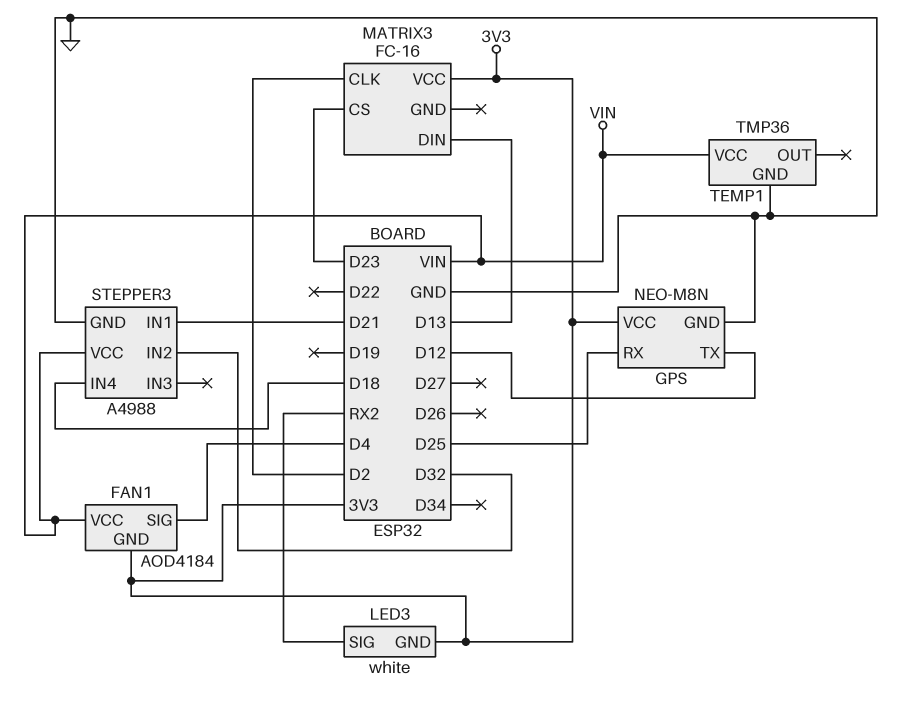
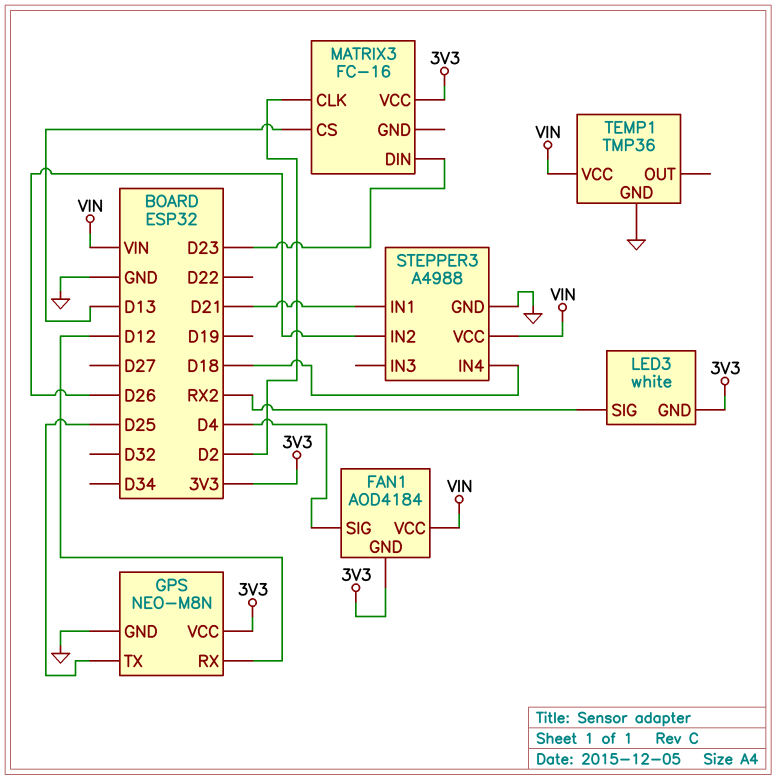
GPS pin RX: D25 -> D12
GPS pin TX: D12 -> D25
MATRIX3 pin CS: D23 -> D13
MATRIX3 pin DIN: D13 -> D23
STEPPER3 pin IN2: D32 -> D26

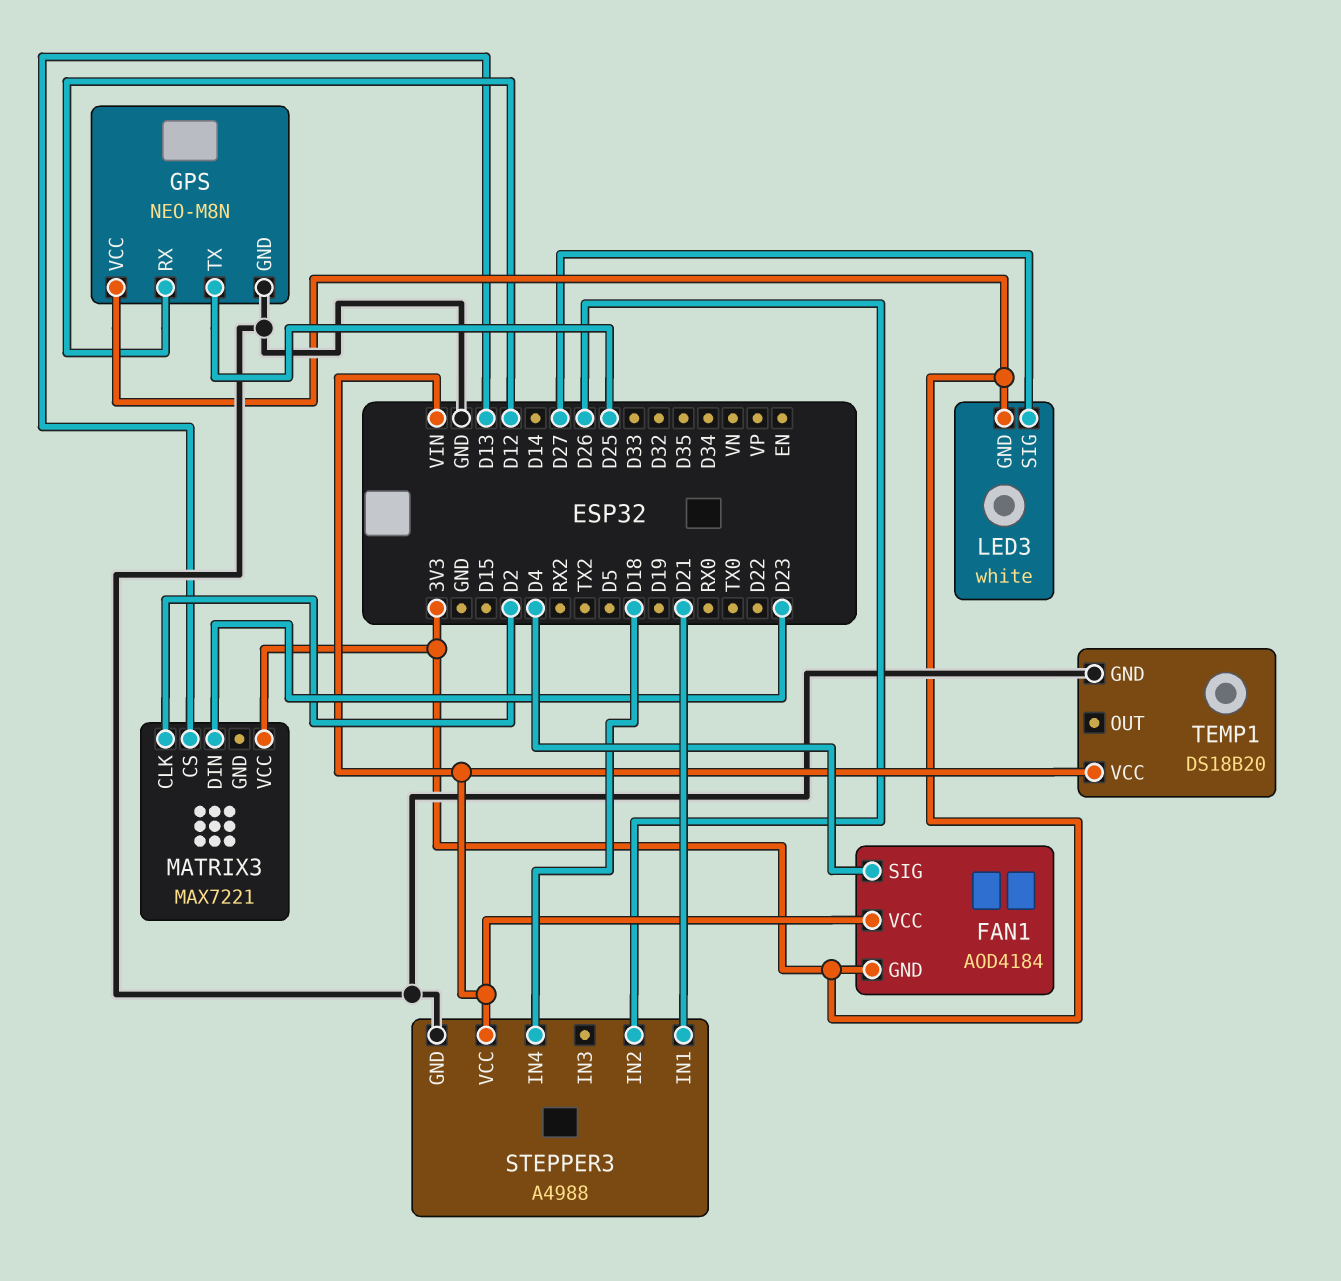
LED3 pin SIG: RX2 -> D27
MATRIX3: FC-16 -> MAX7221
TEMP1: TMP36 -> DS18B20

